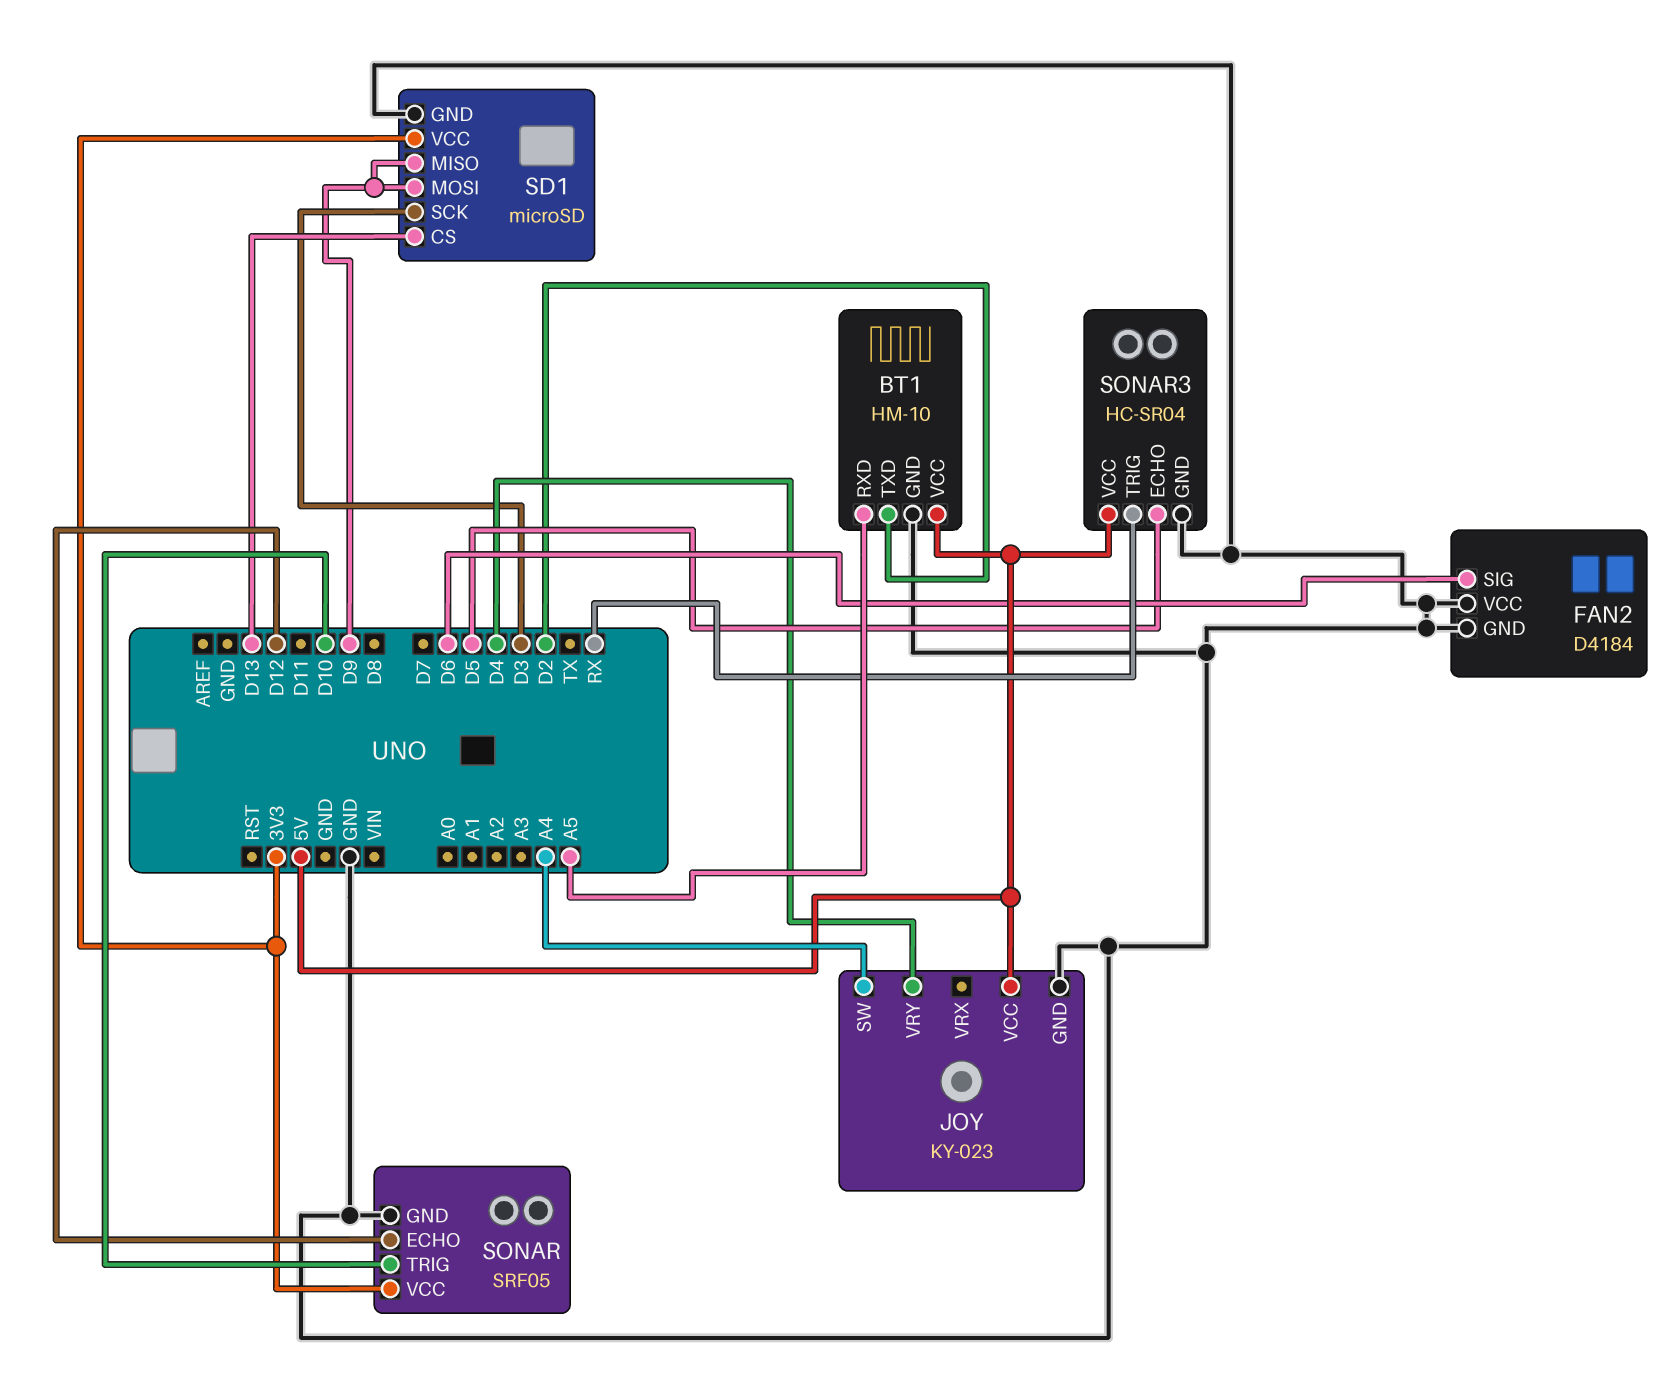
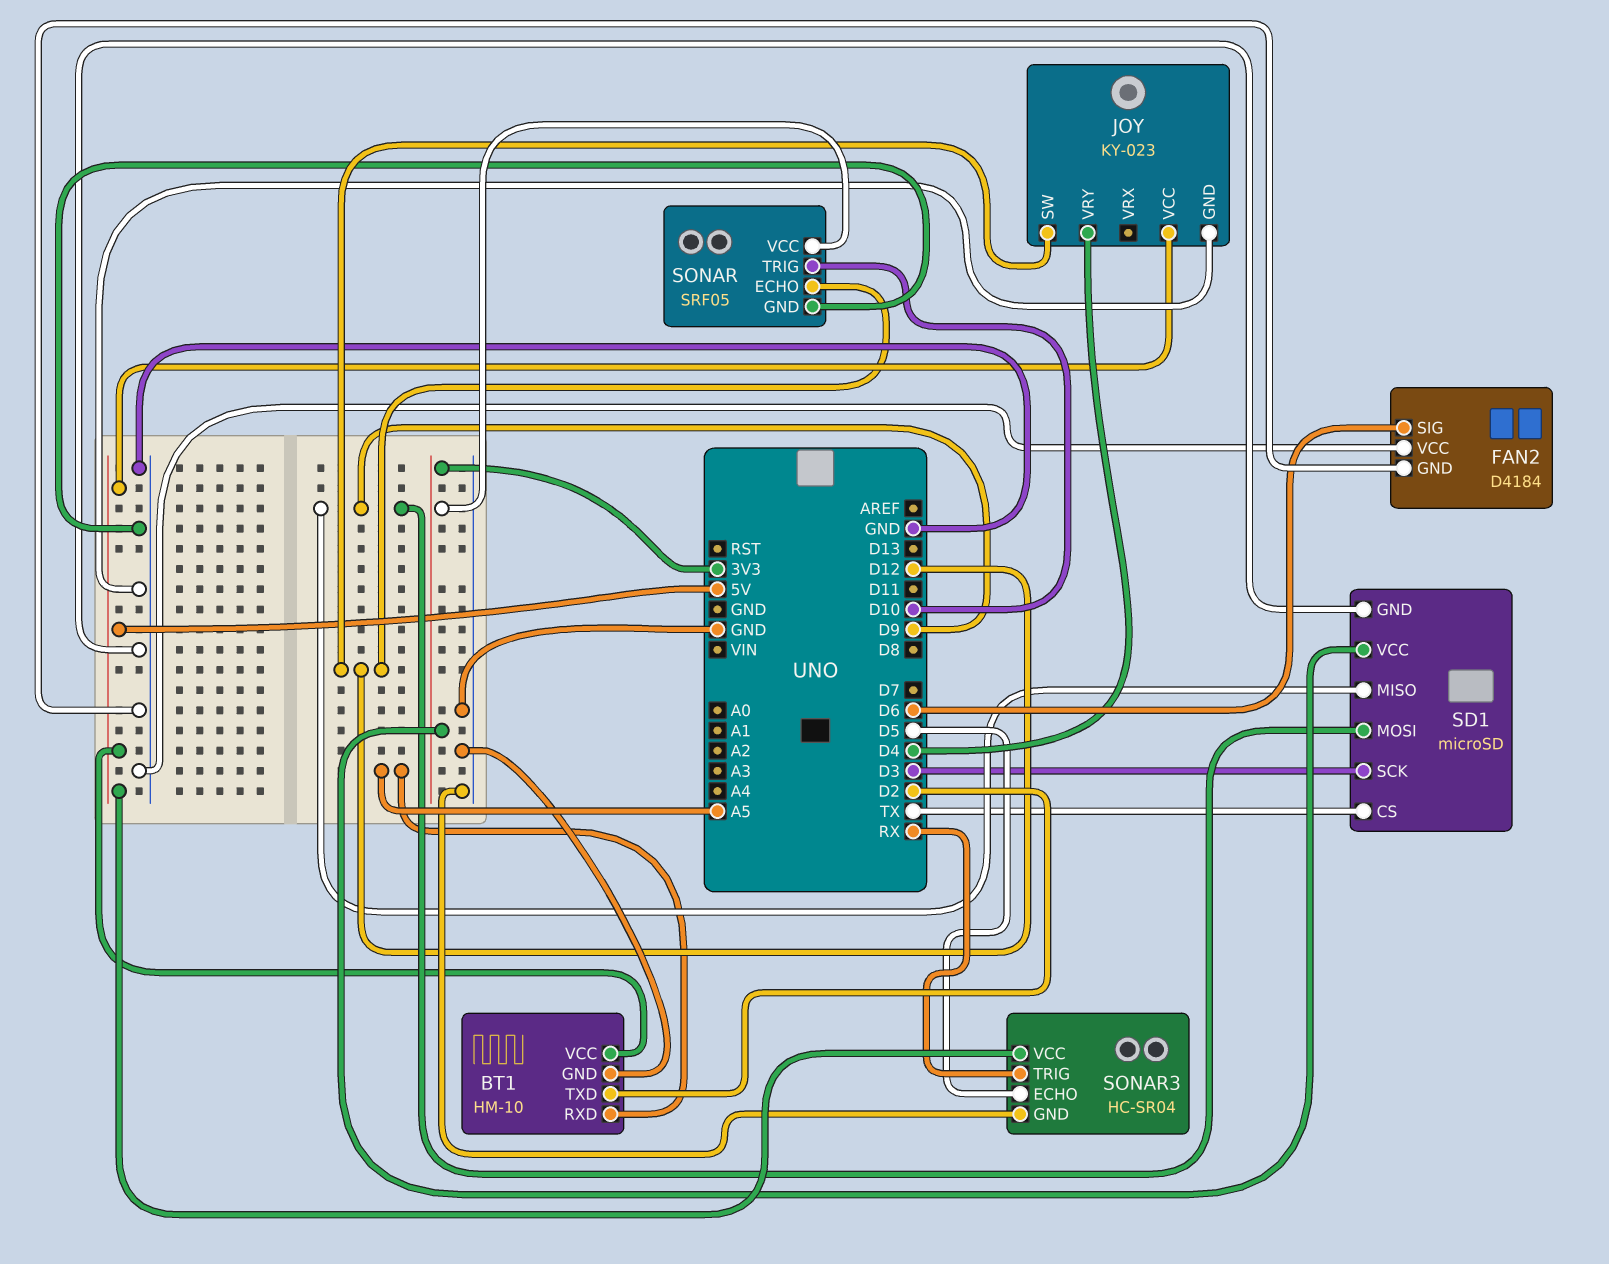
JOY pin SW: A4 -> D12
SD1 pin CS: D13 -> TX

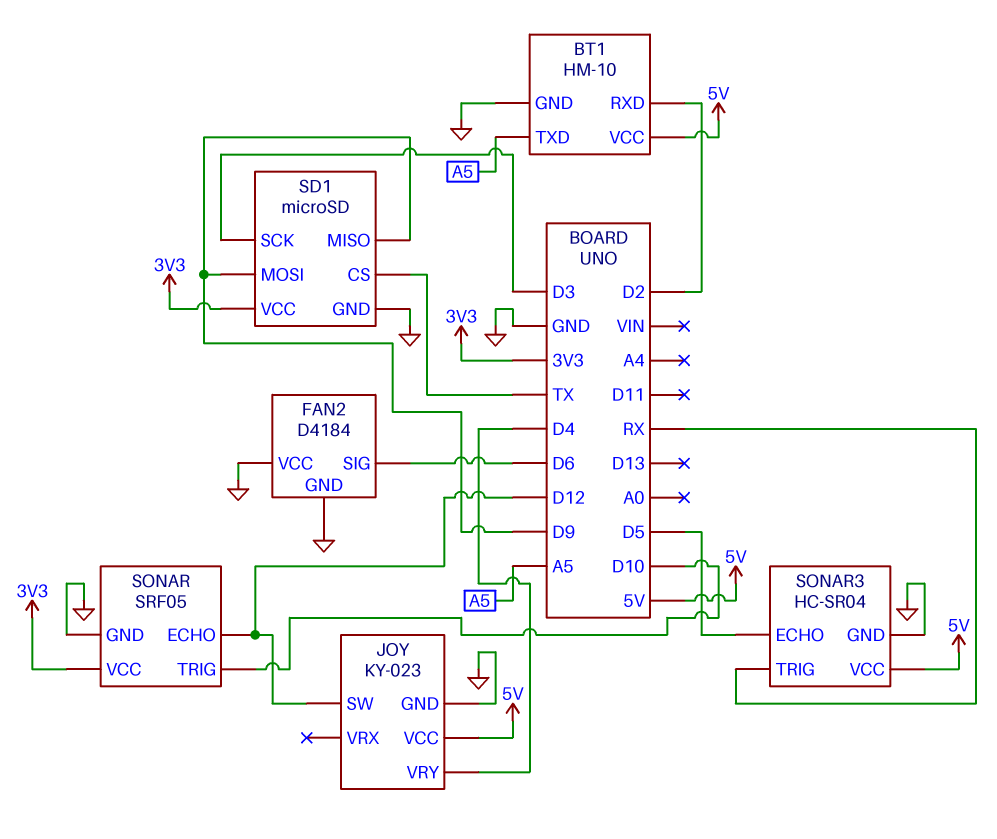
BT1 pin RXD: A5 -> D2
BT1 pin TXD: D2 -> A5

